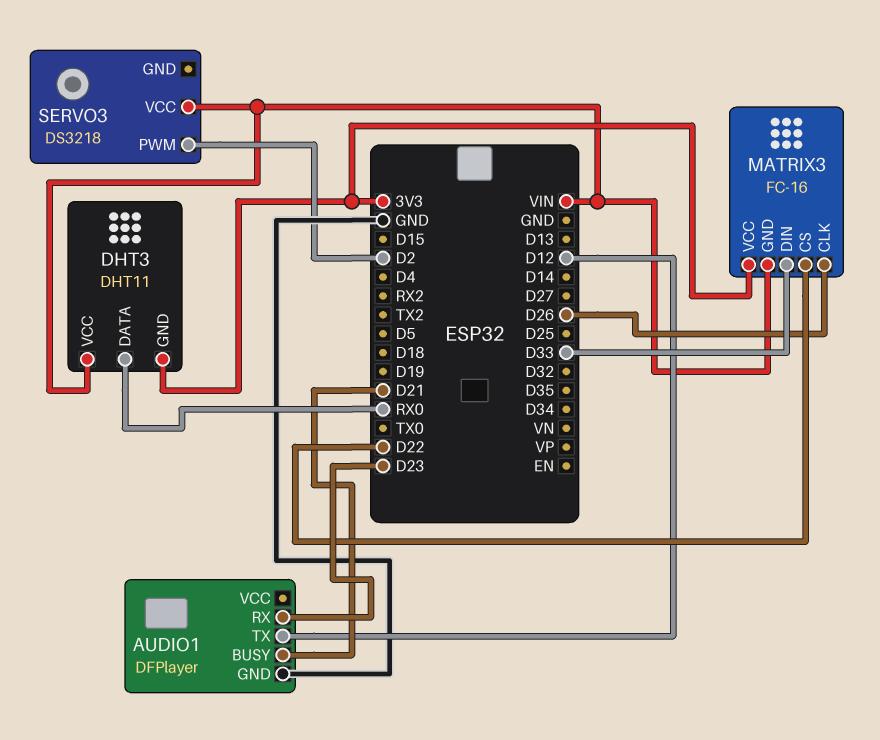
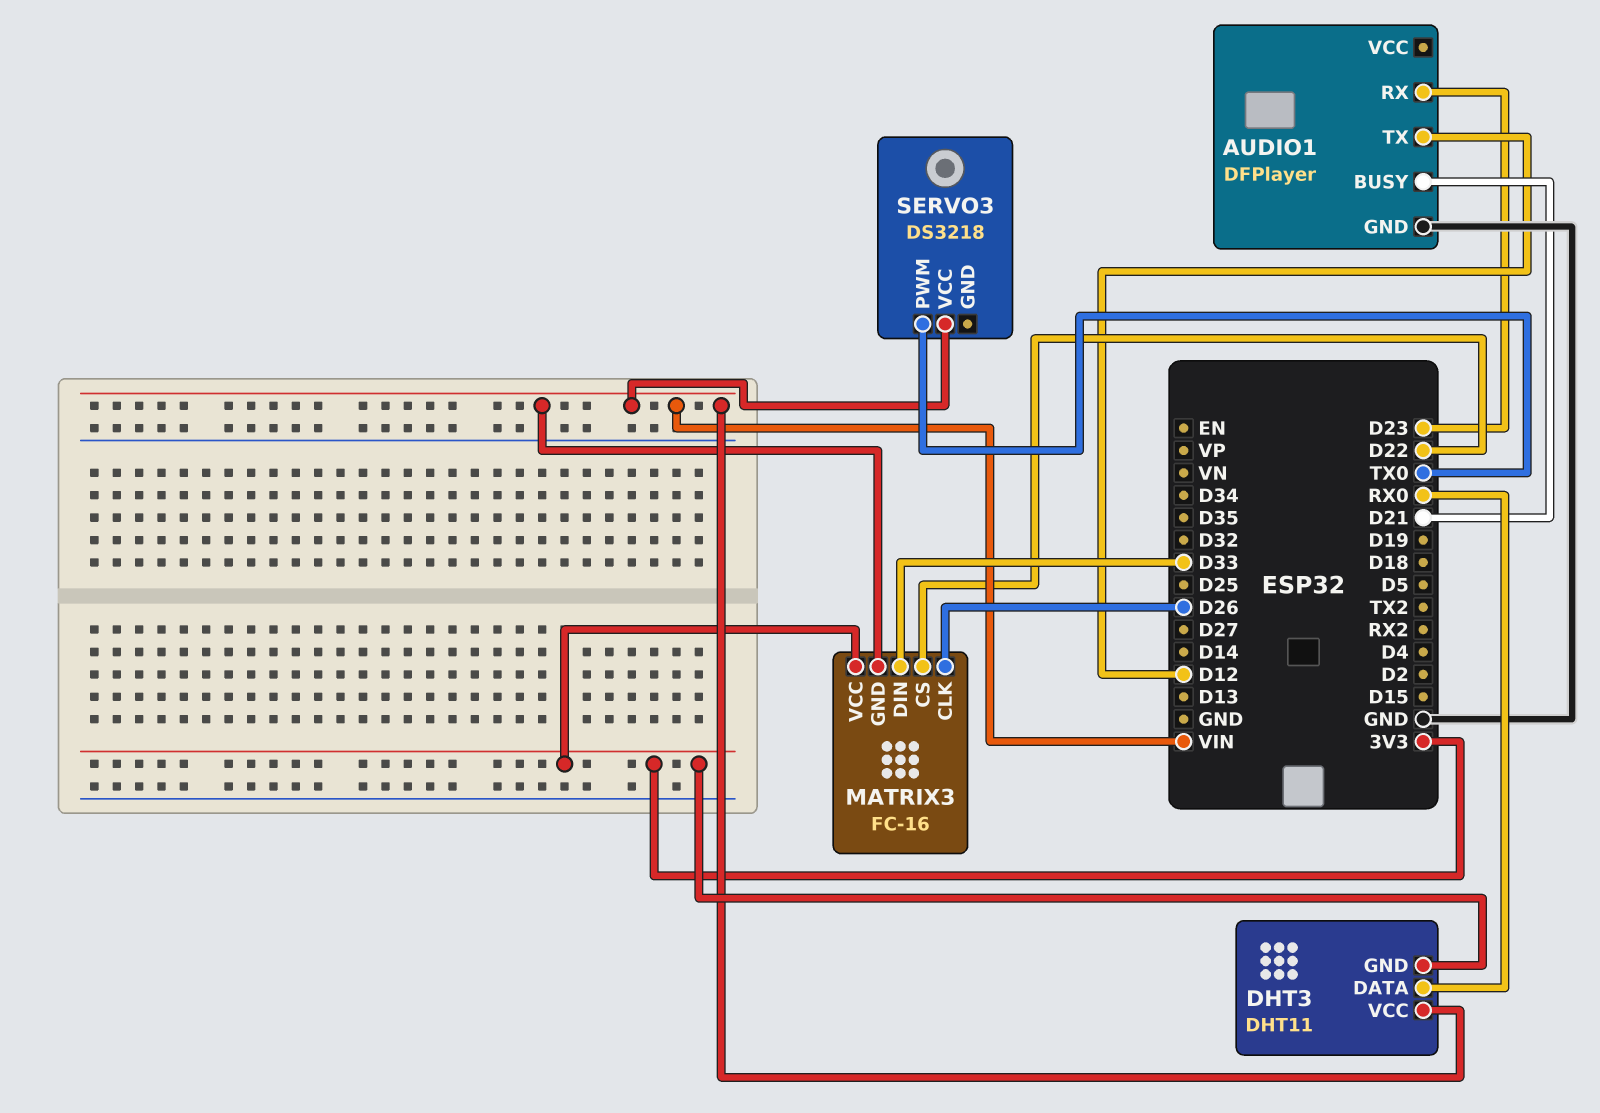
SERVO3 pin PWM: D2 -> TX0

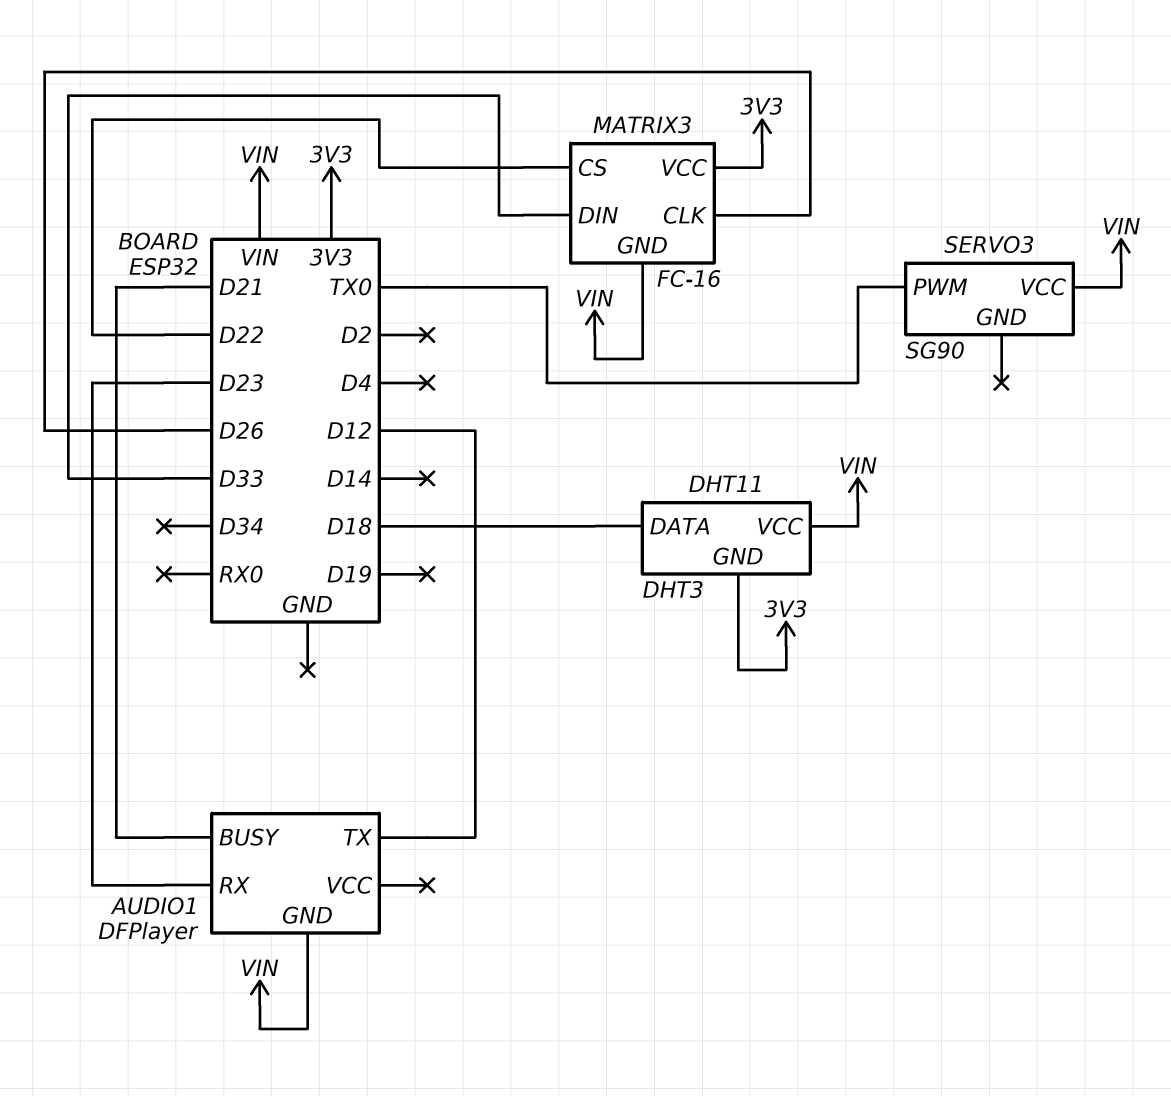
AUDIO1 pin GND: GND -> VIN
DHT3 pin DATA: RX0 -> D18
SERVO3: DS3218 -> SG90

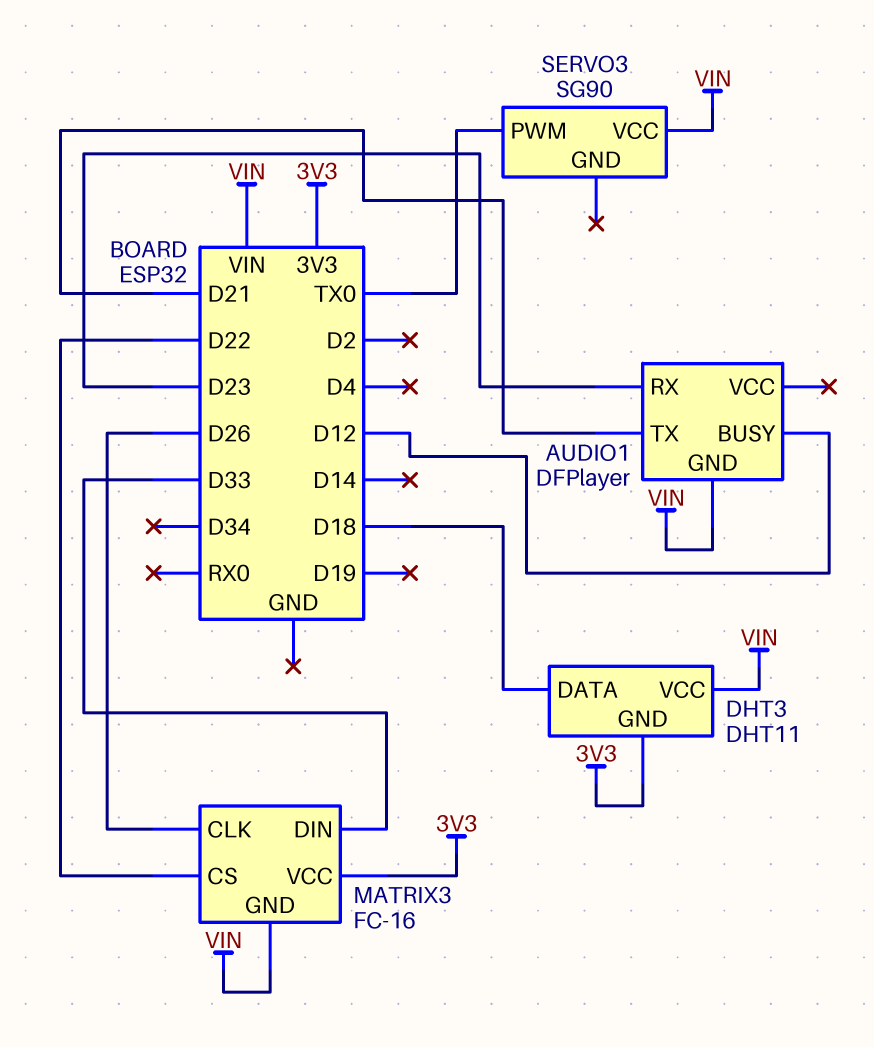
AUDIO1 pin BUSY: D21 -> D12
AUDIO1 pin TX: D12 -> D21

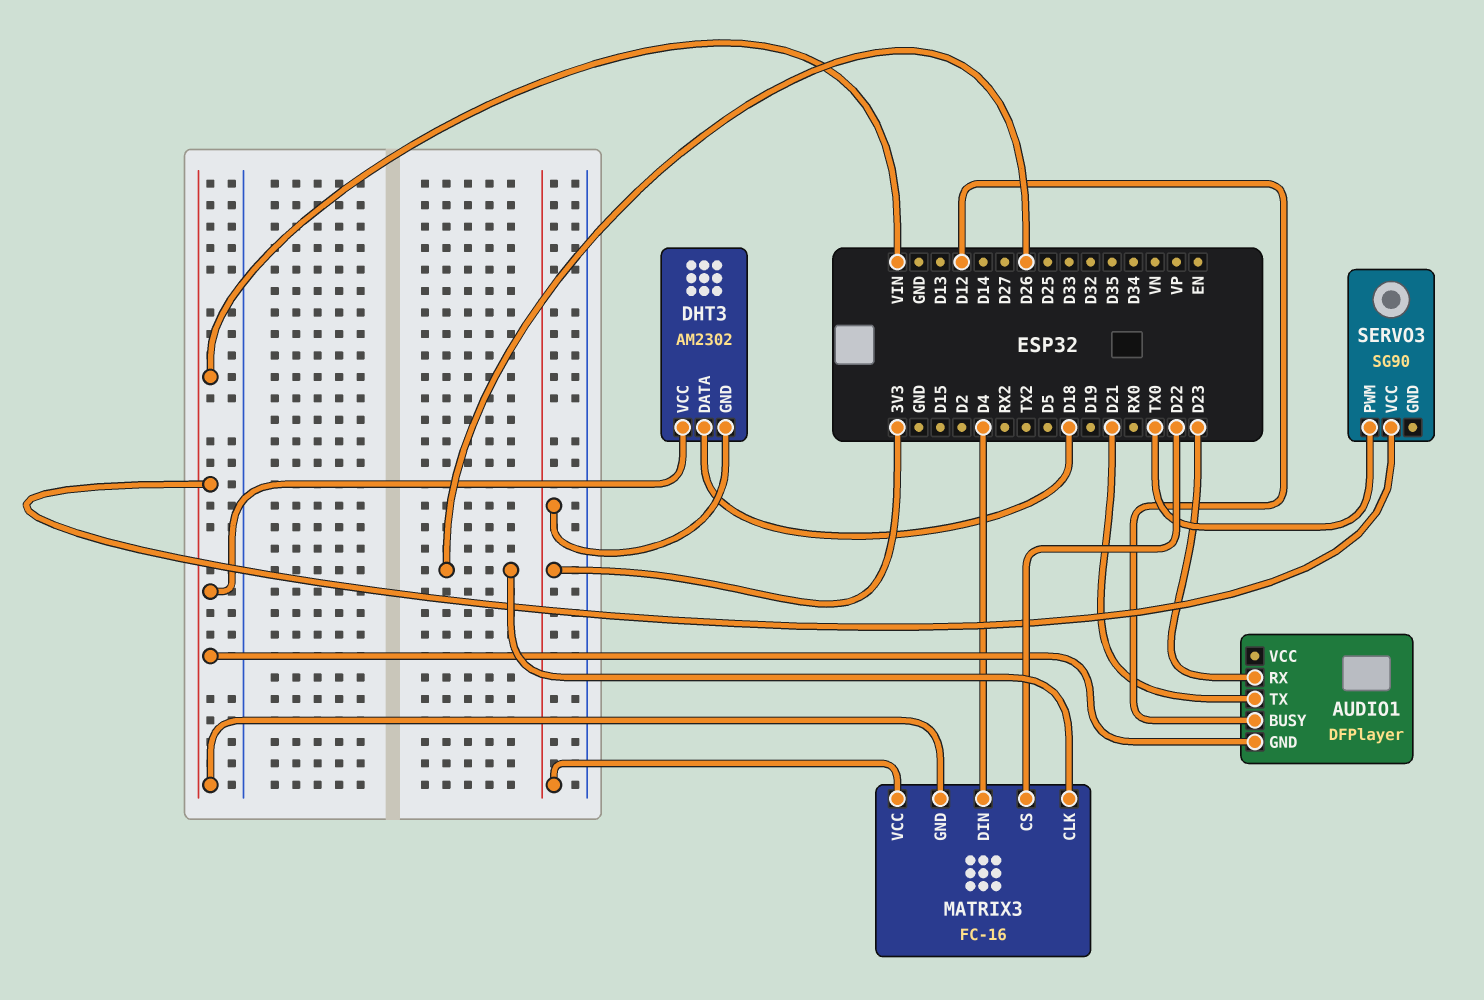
DHT3: DHT11 -> AM2302
MATRIX3 pin DIN: D33 -> D4

